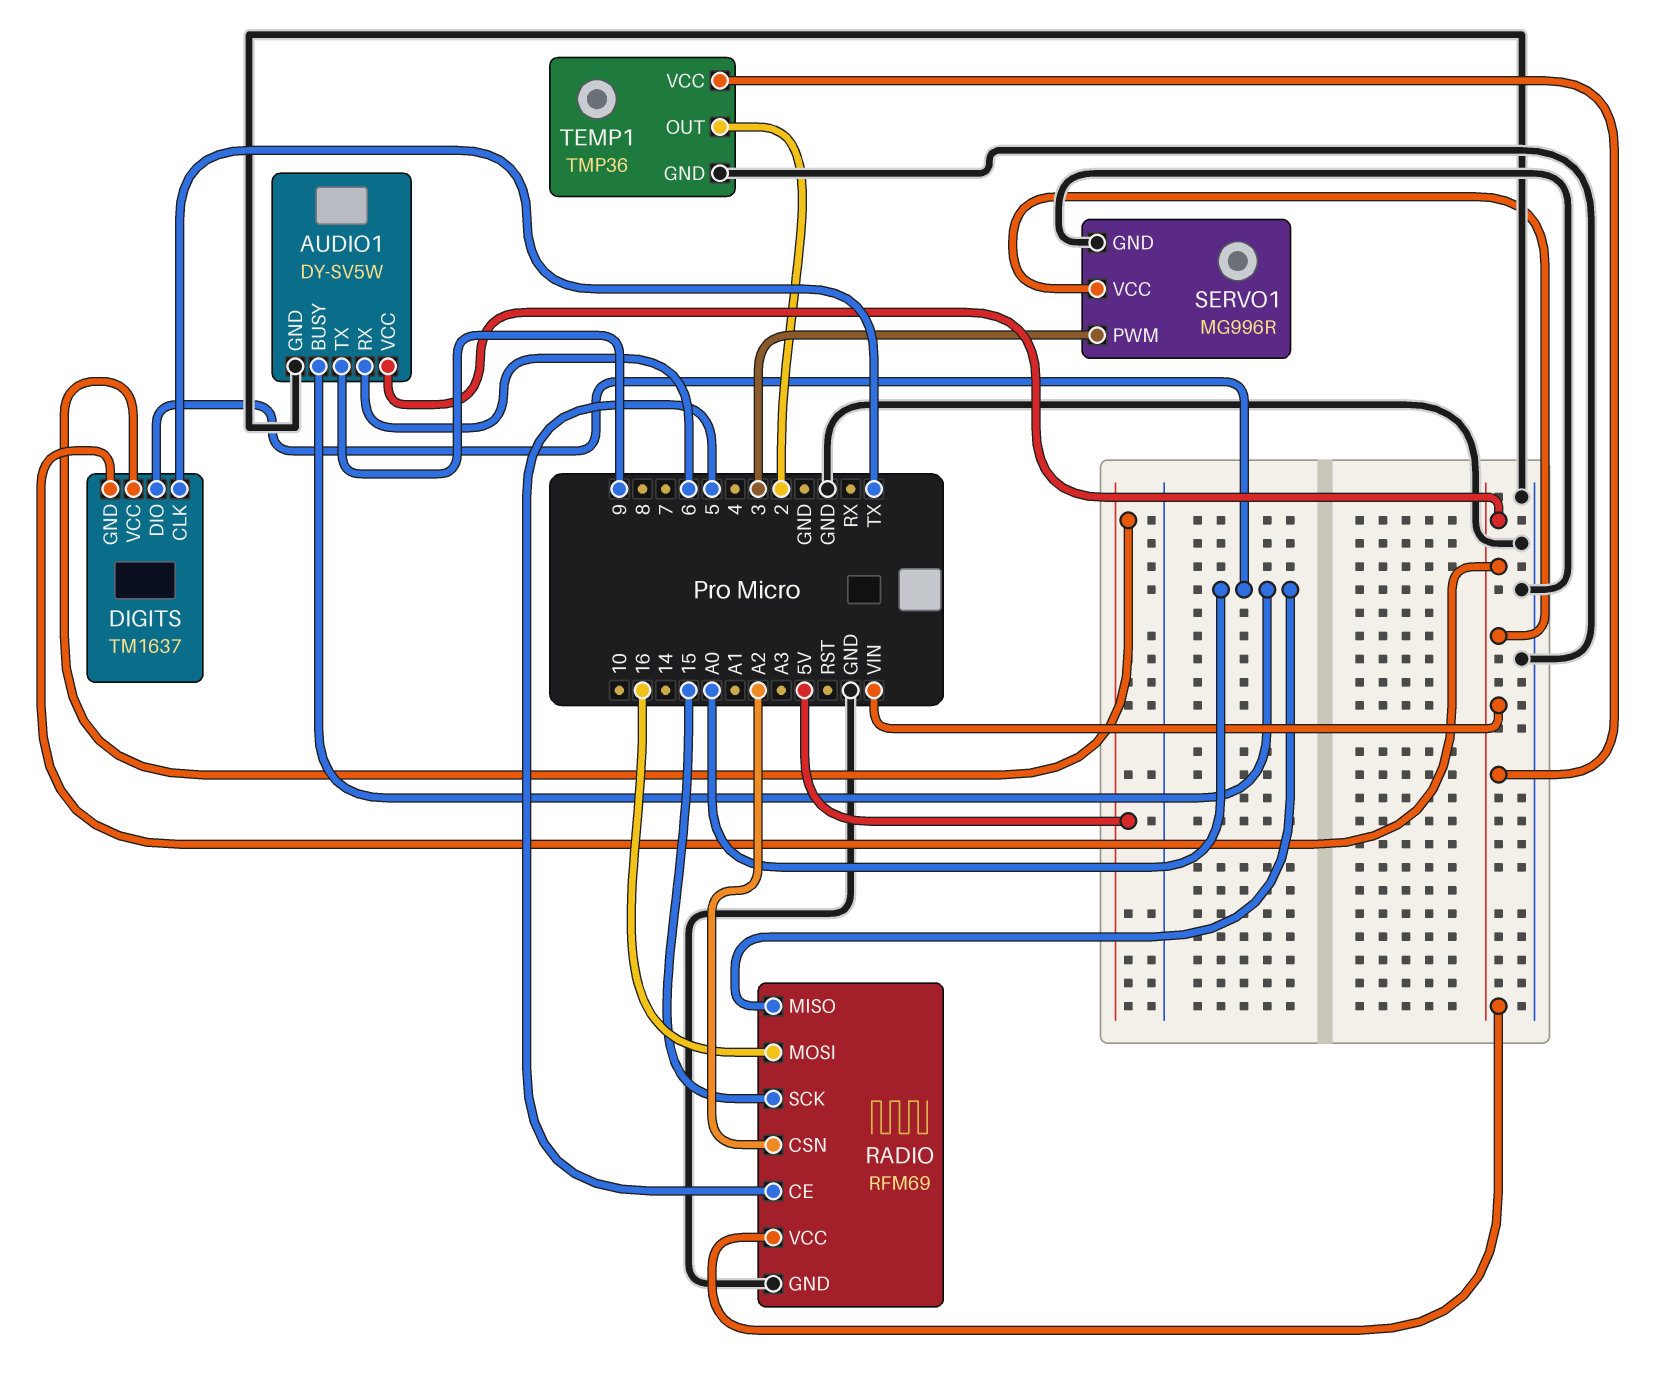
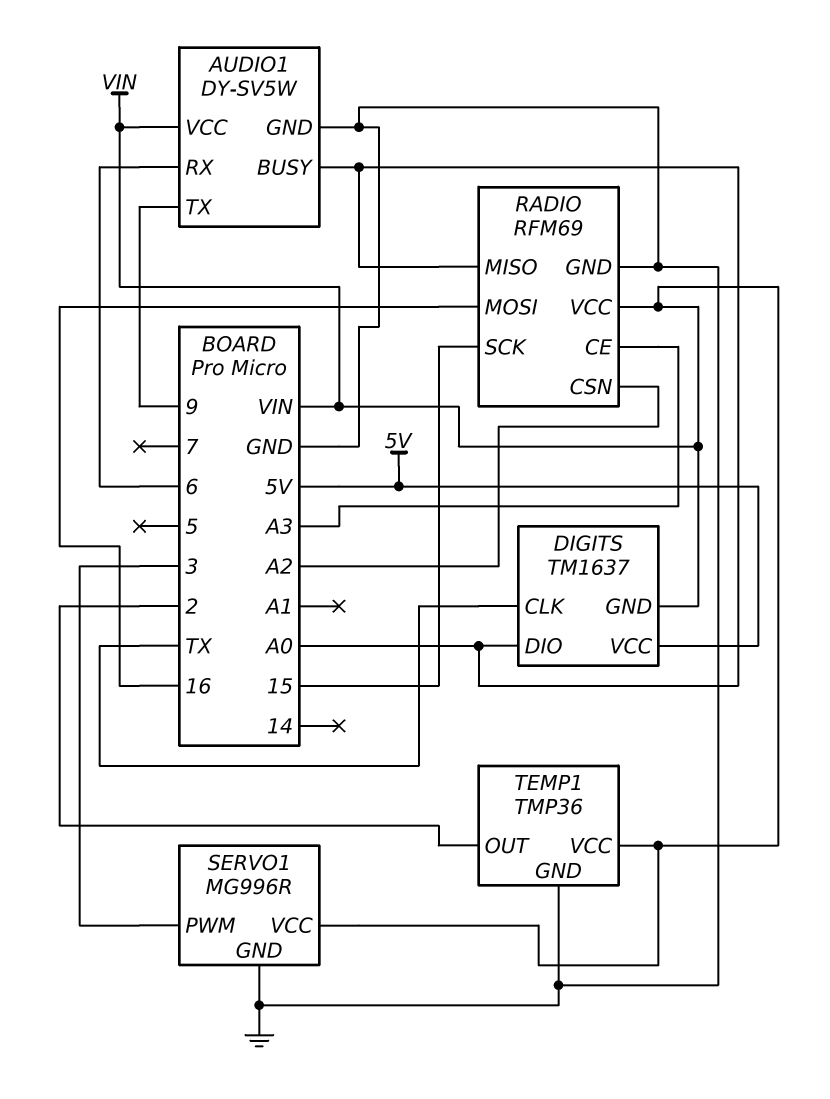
RADIO pin CE: 5 -> A3

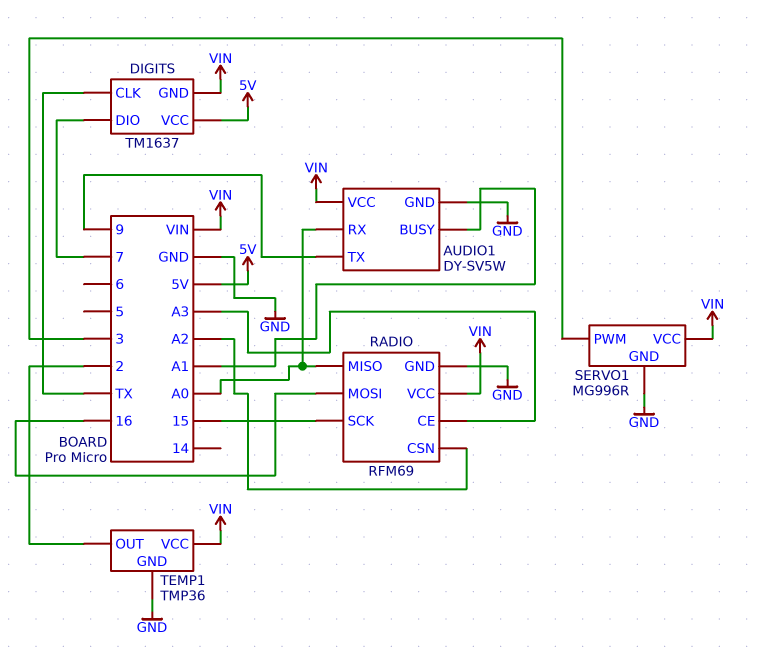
AUDIO1 pin BUSY: A0 -> A1
AUDIO1 pin RX: 6 -> A0
DIGITS pin DIO: A0 -> 7

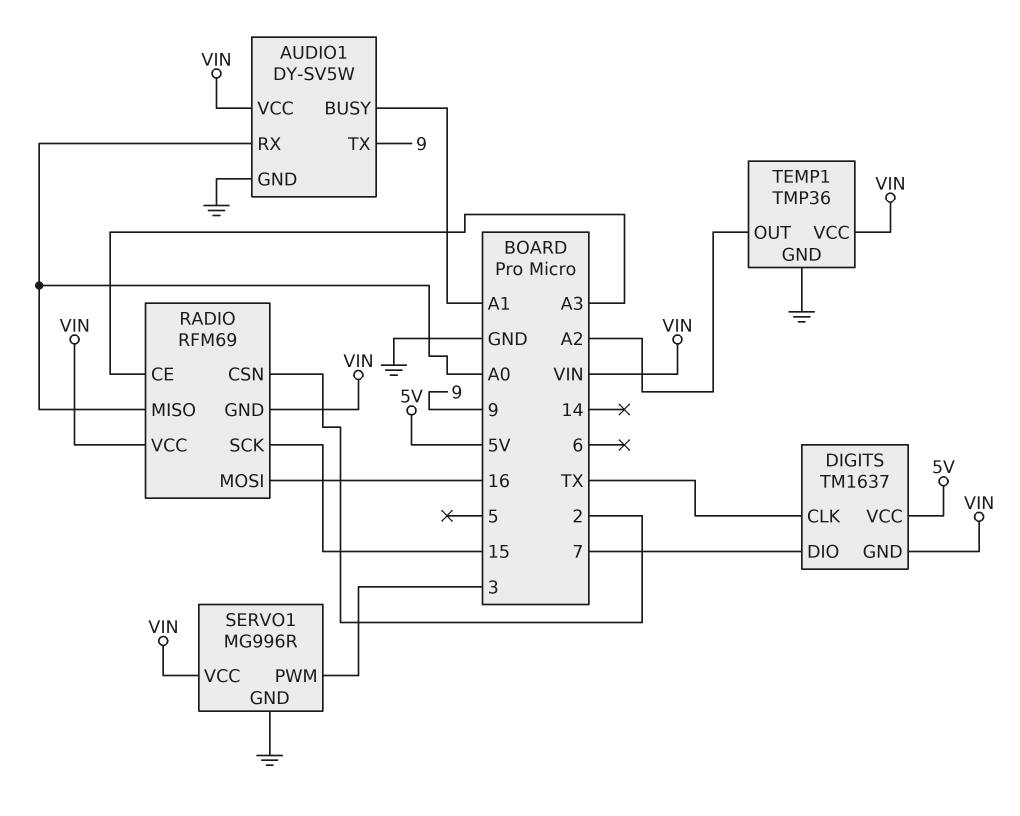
RADIO pin CSN: A2 -> 2
RADIO pin GND: GND -> VIN
TEMP1 pin OUT: 2 -> A2

